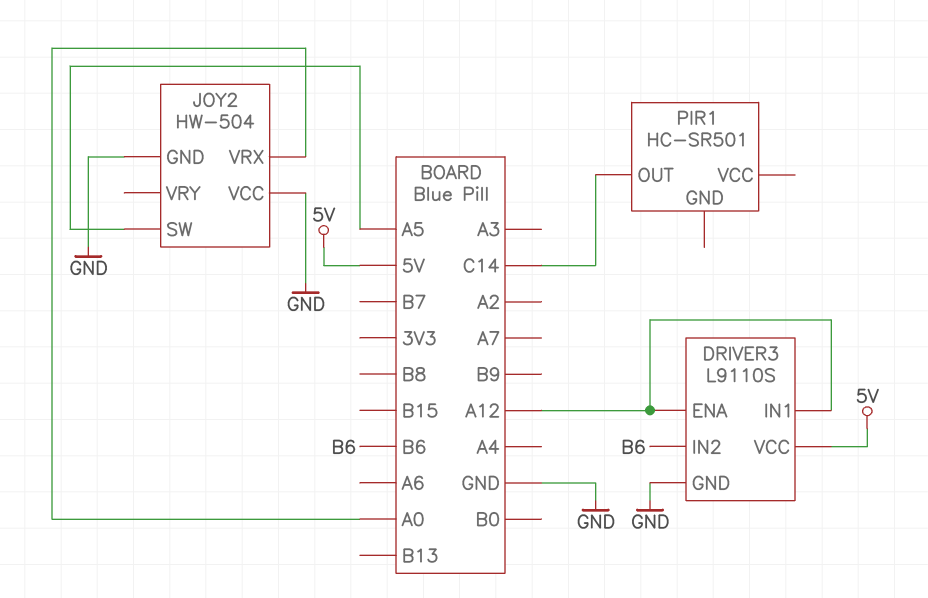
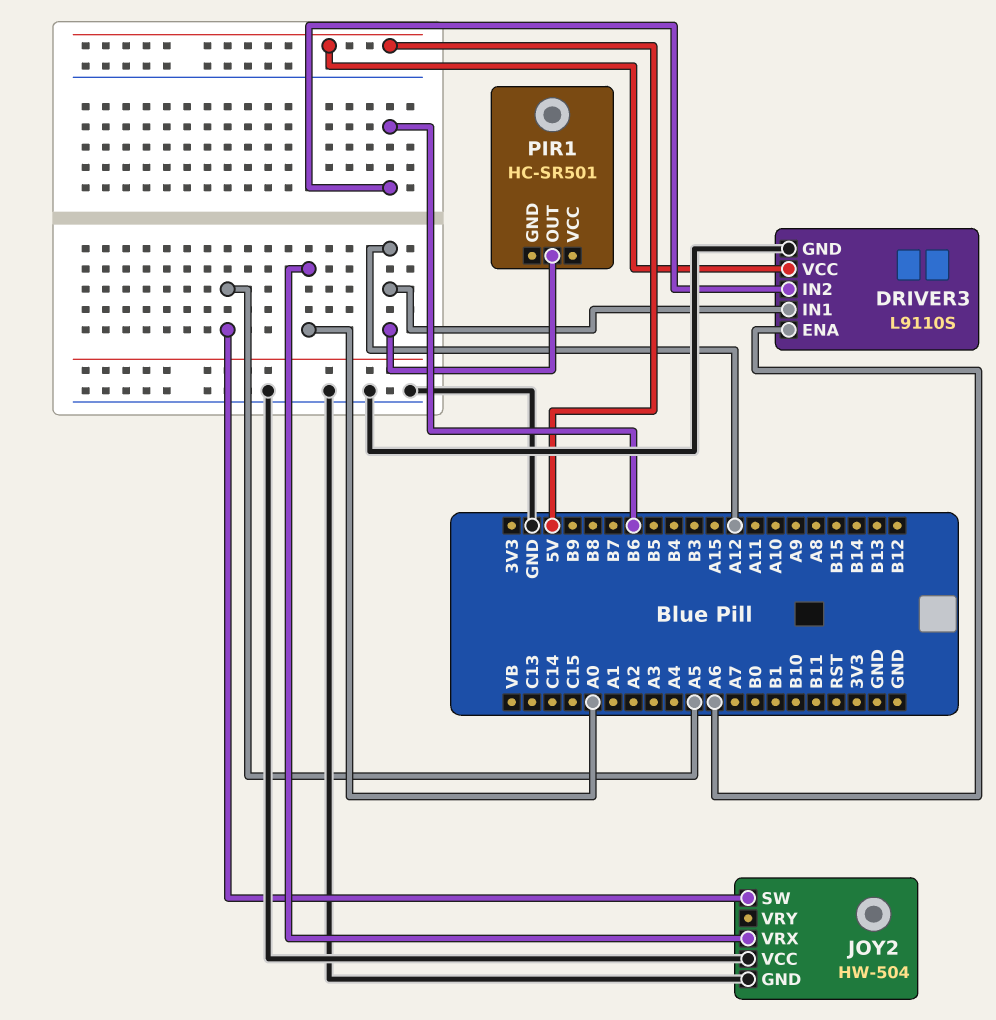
DRIVER3 pin ENA: A12 -> A6
PIR1 pin OUT: C14 -> A12

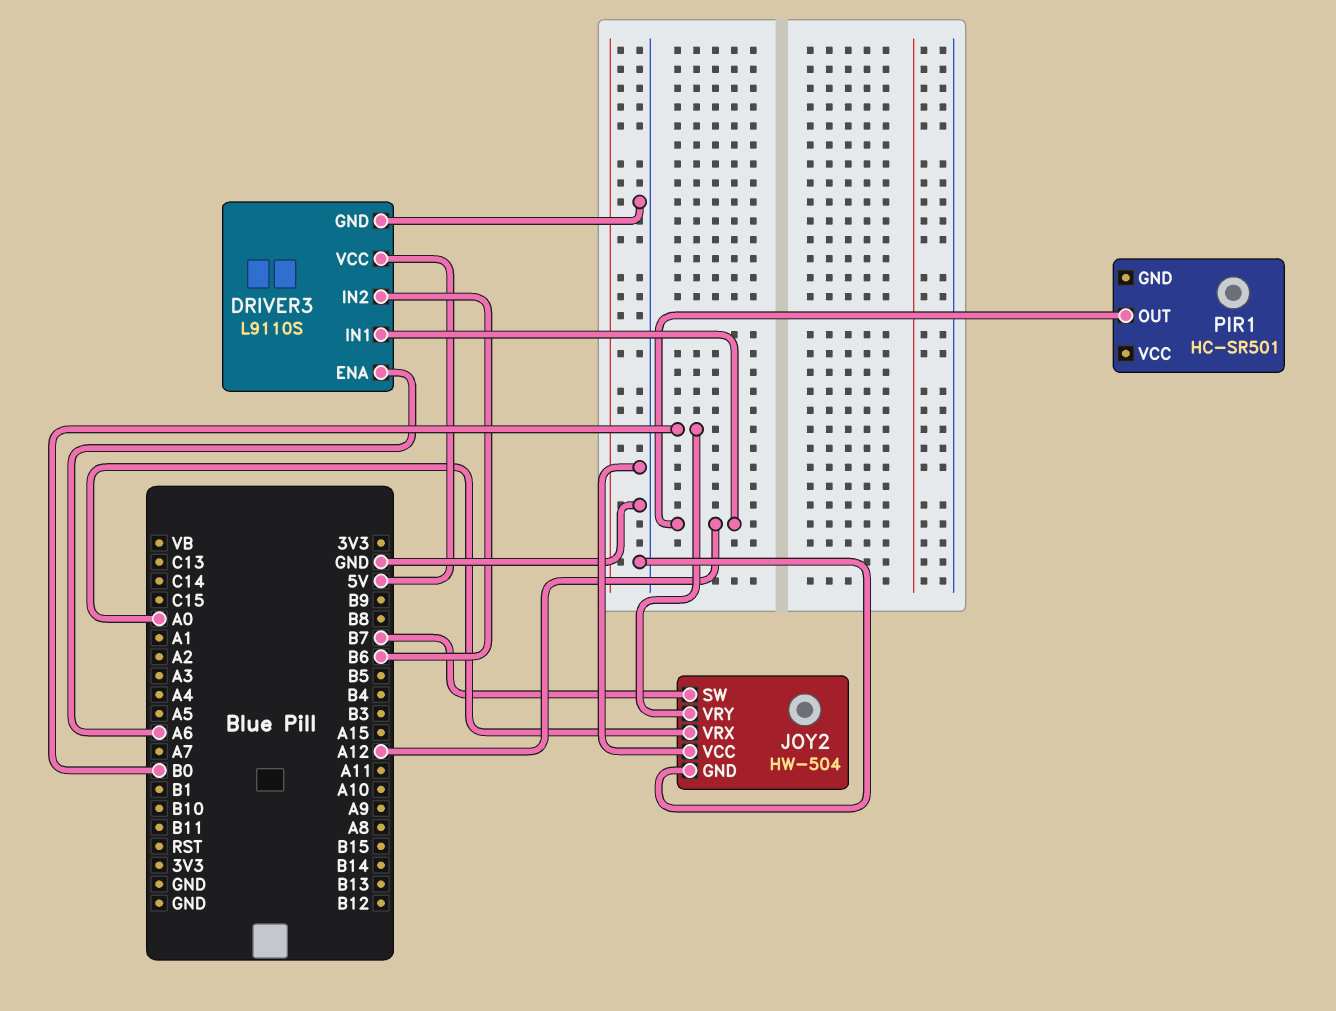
JOY2 pin SW: A5 -> B7
JOY2 pin VRY: none -> B0

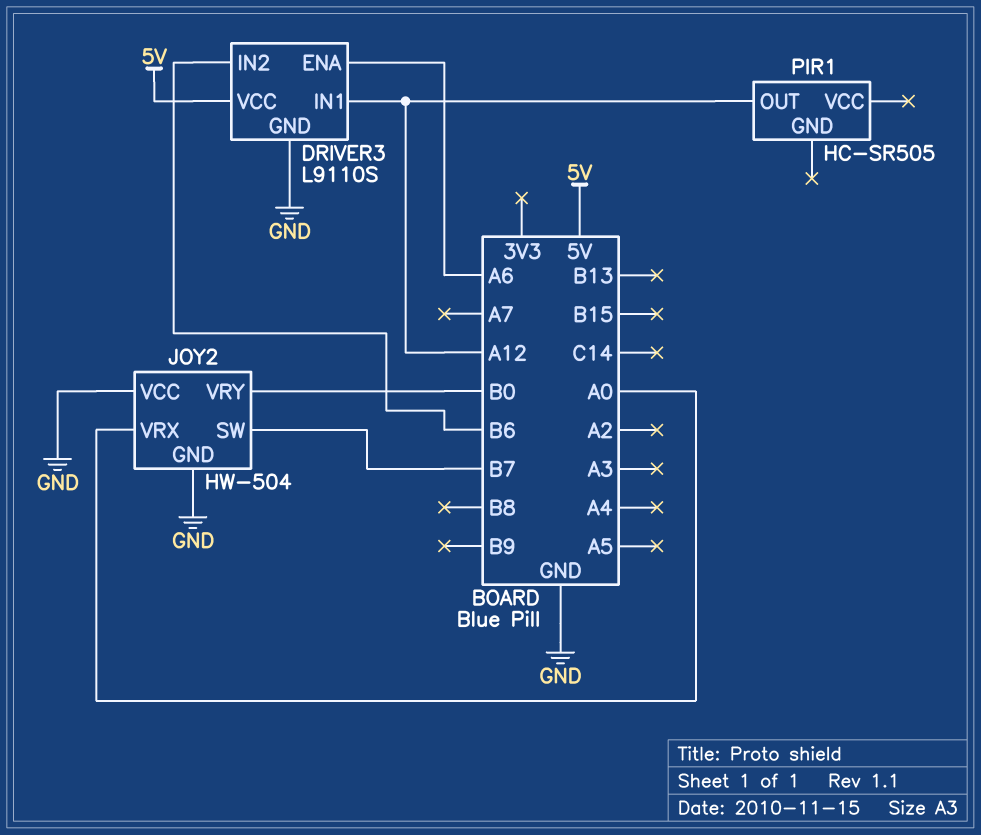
PIR1: HC-SR501 -> HC-SR505

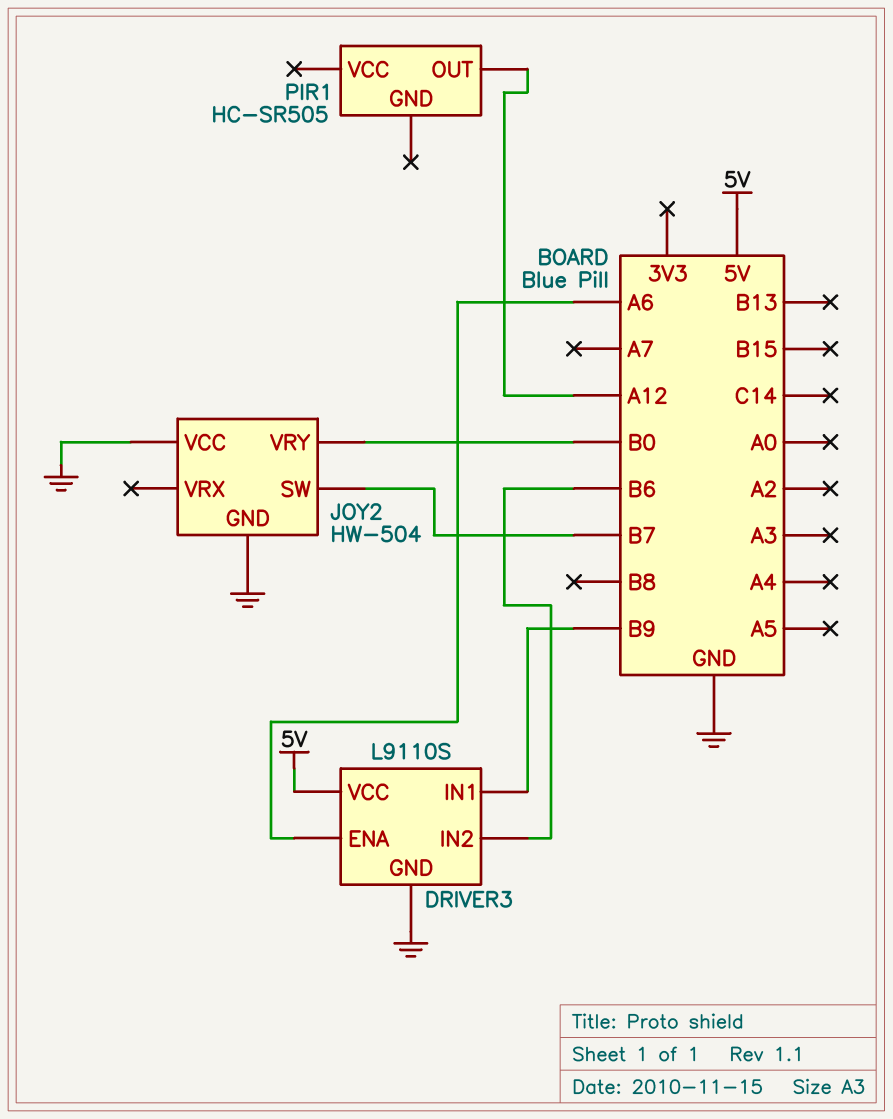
DRIVER3 pin IN1: A12 -> B9
JOY2 pin VRX: A0 -> none

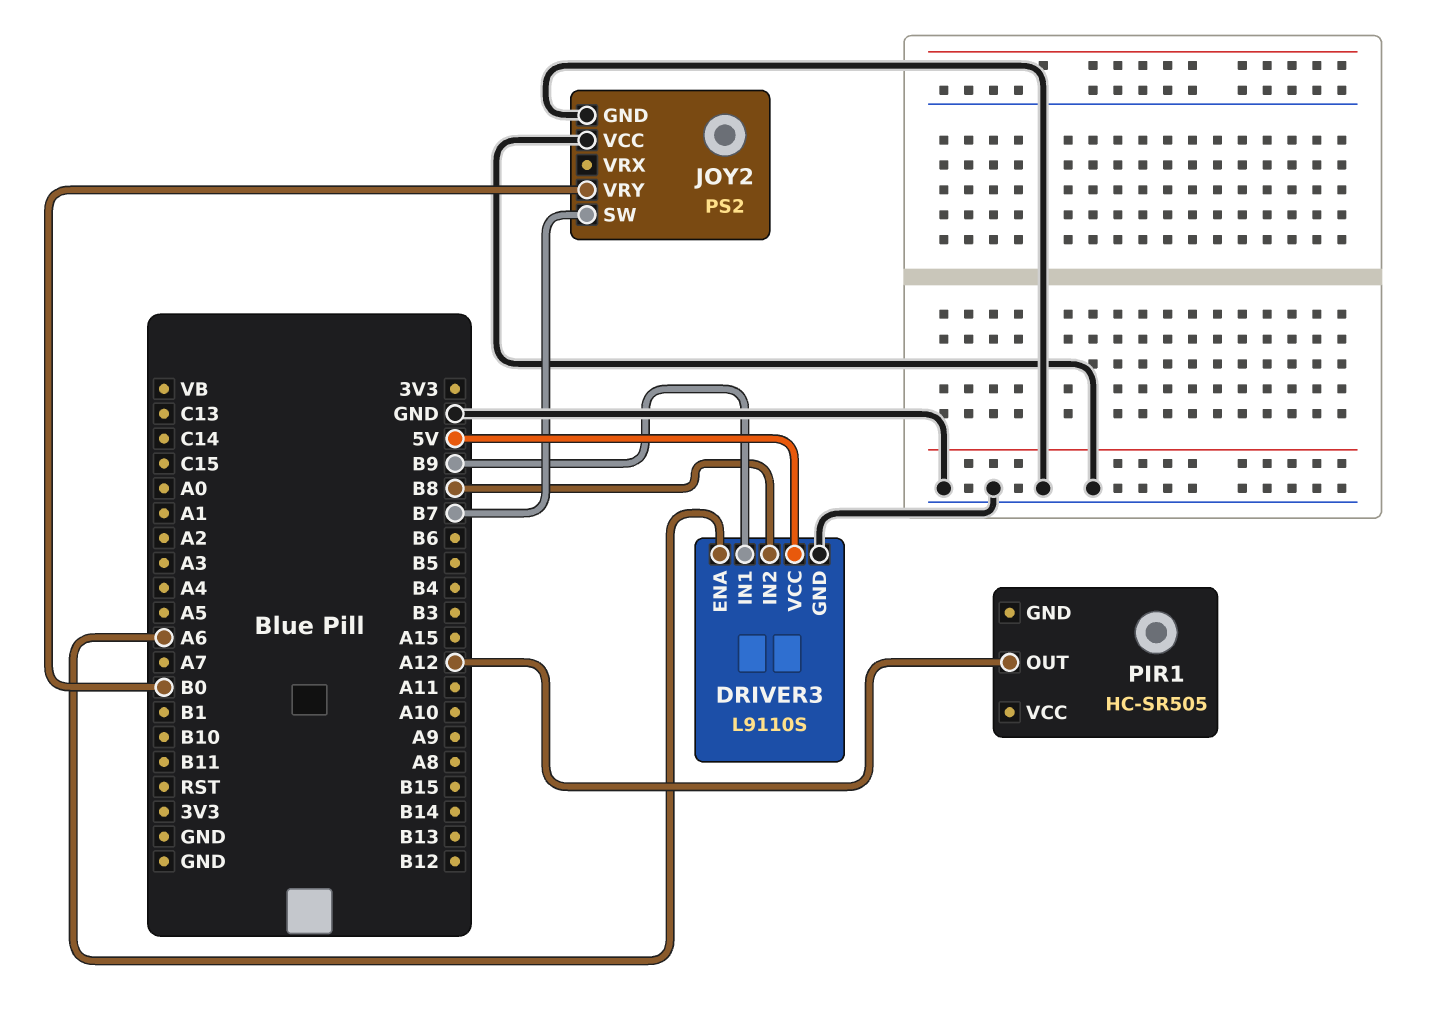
DRIVER3 pin IN2: B6 -> B8
JOY2: HW-504 -> PS2

